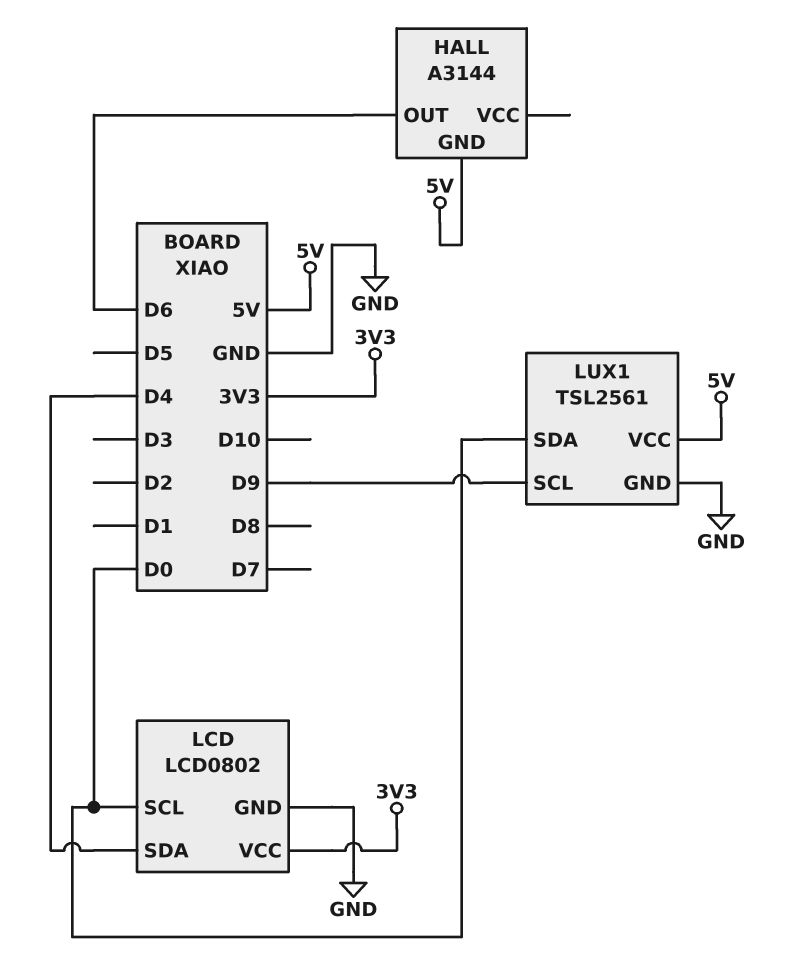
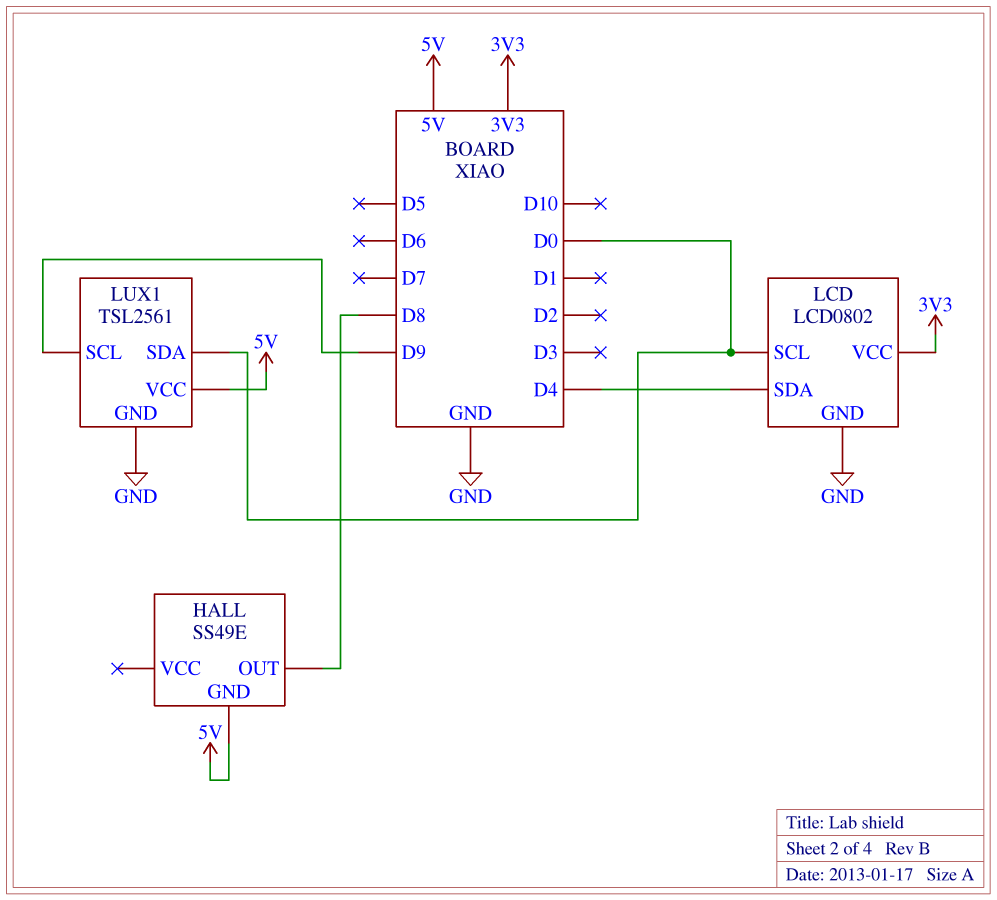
HALL: A3144 -> SS49E
HALL pin OUT: D6 -> D8

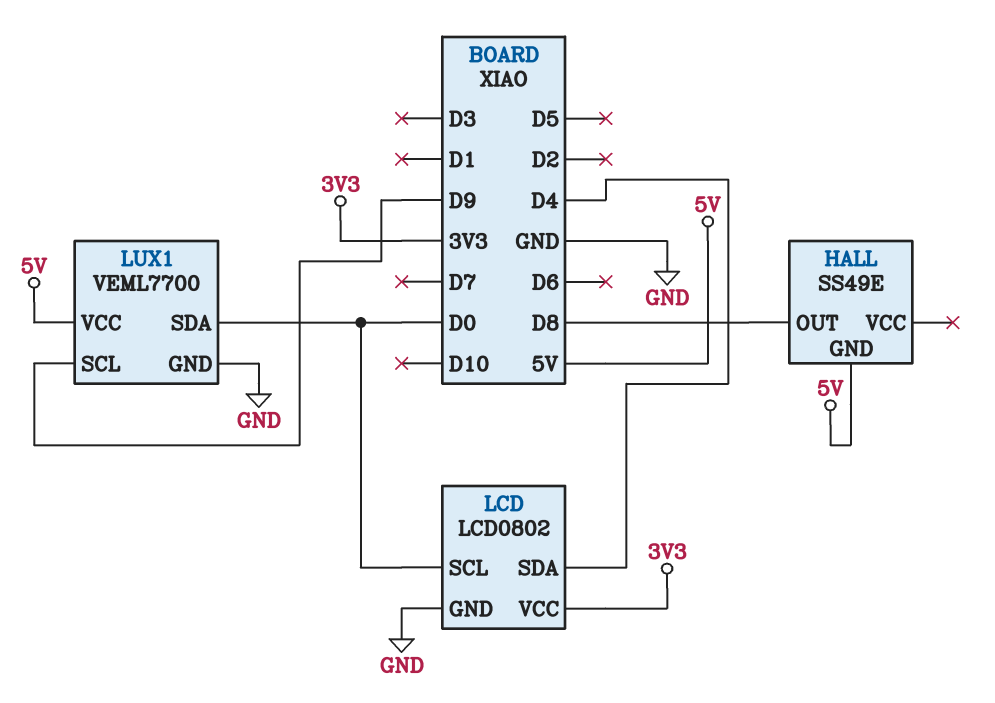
LUX1: TSL2561 -> VEML7700

